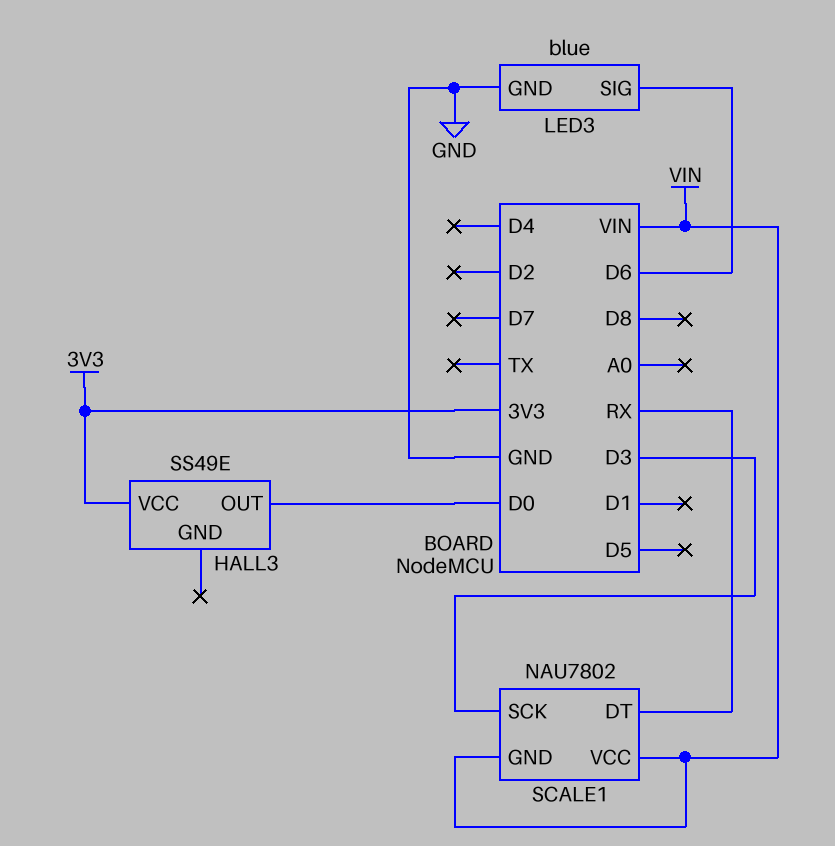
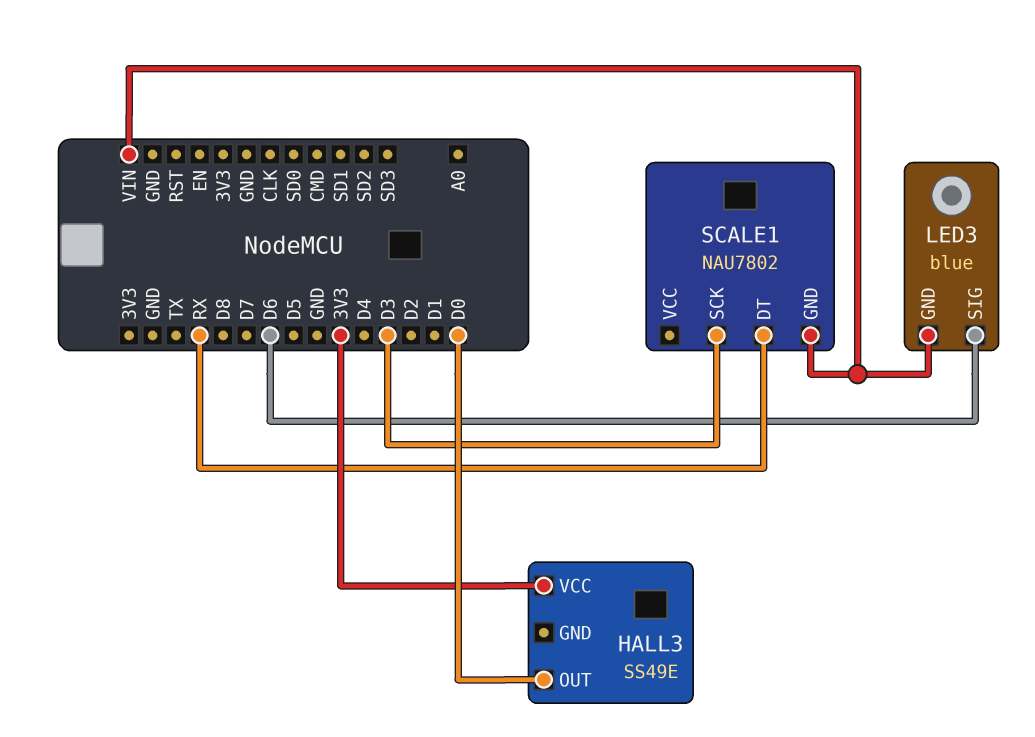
LED3 pin GND: GND -> VIN
SCALE1 pin VCC: VIN -> none

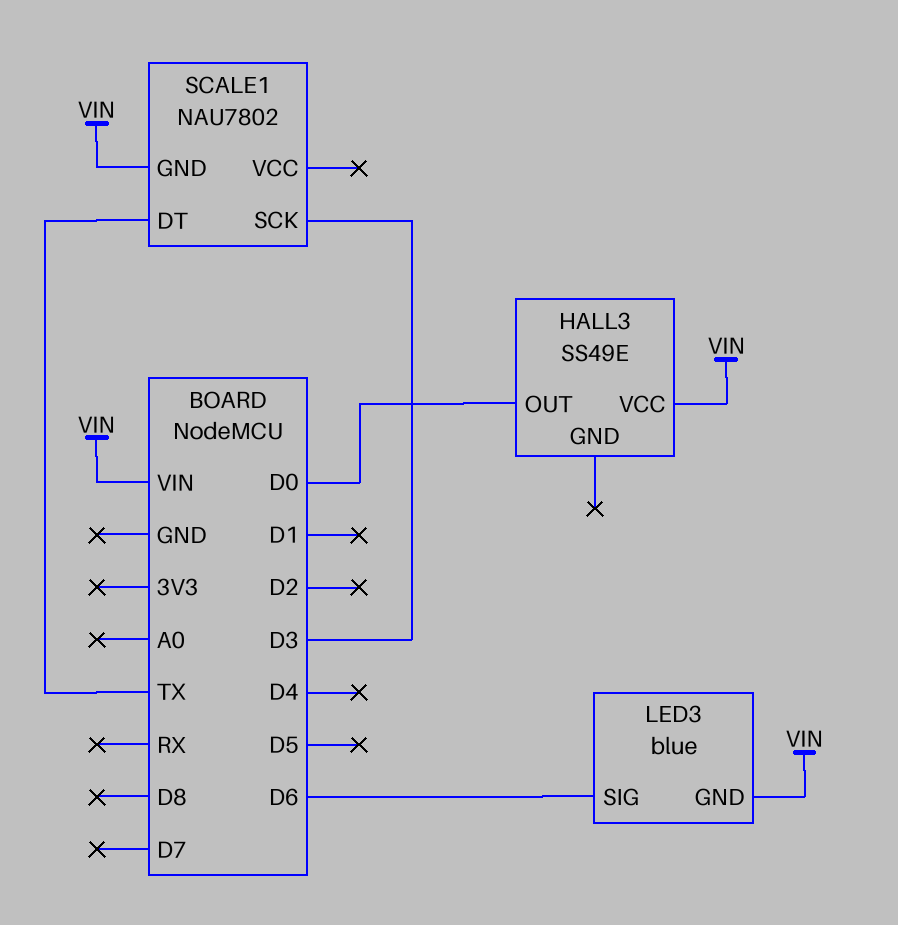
HALL3 pin VCC: 3V3 -> VIN
SCALE1 pin DT: RX -> TX

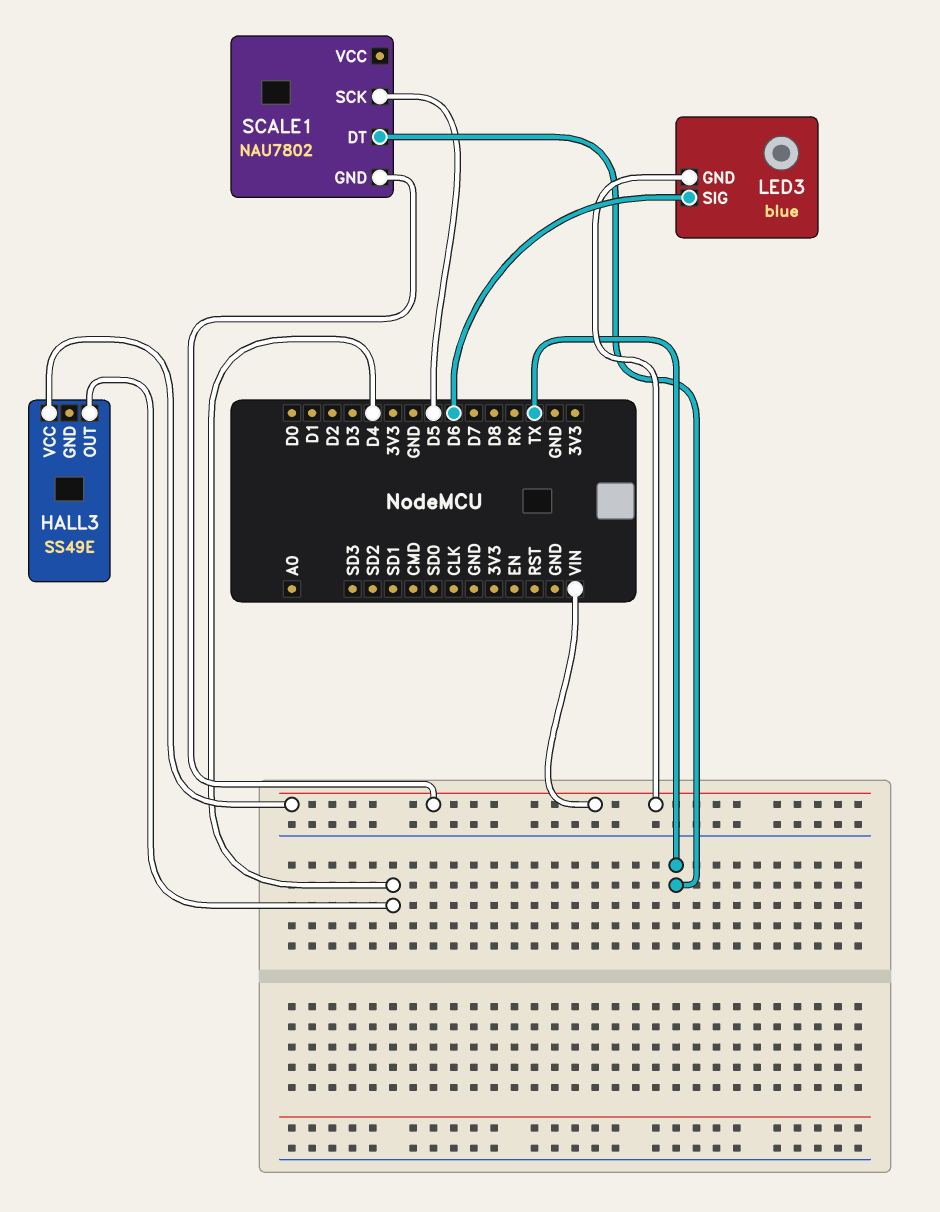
HALL3 pin OUT: D0 -> D4
SCALE1 pin SCK: D3 -> D5

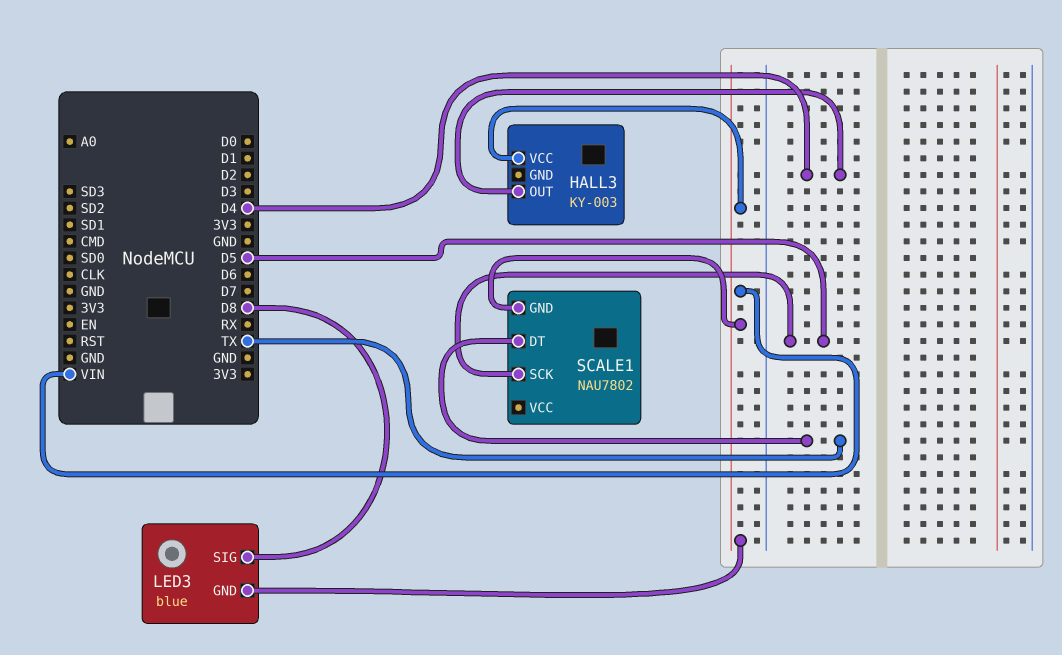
HALL3: SS49E -> KY-003
LED3 pin SIG: D6 -> D8

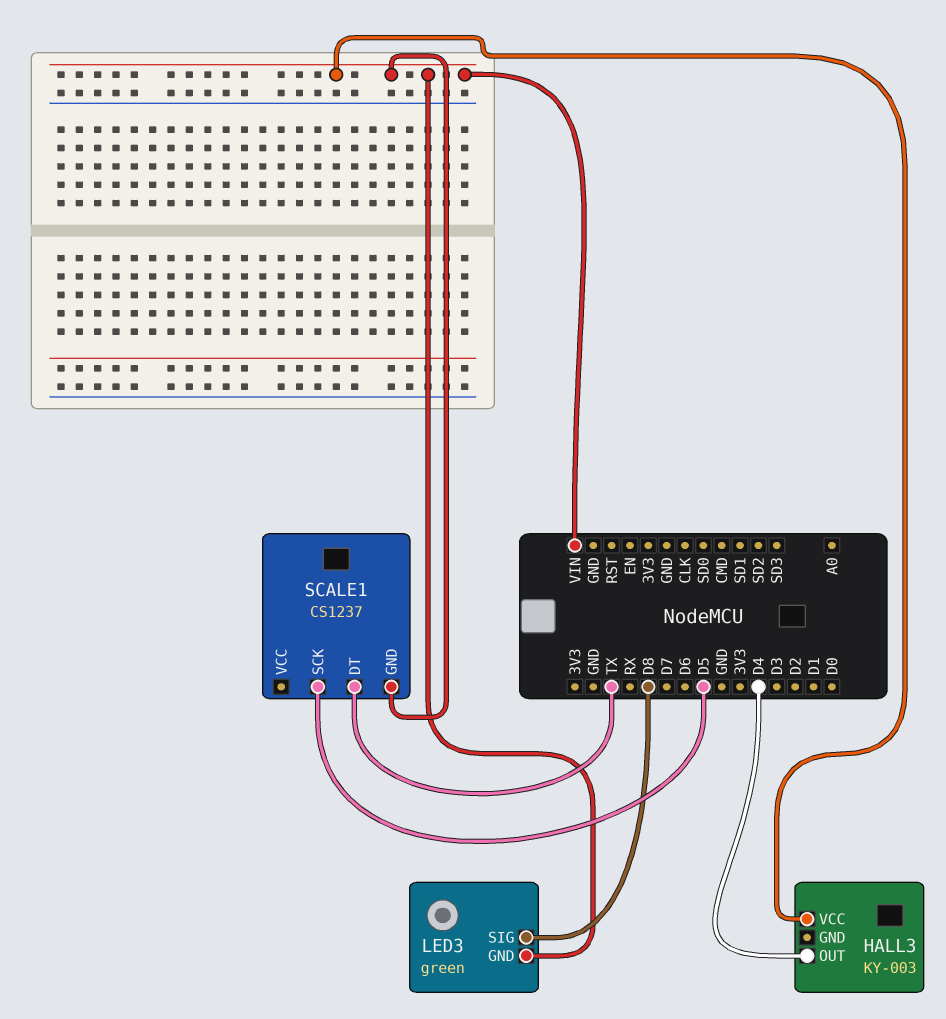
LED3: blue -> green
SCALE1: NAU7802 -> CS1237

